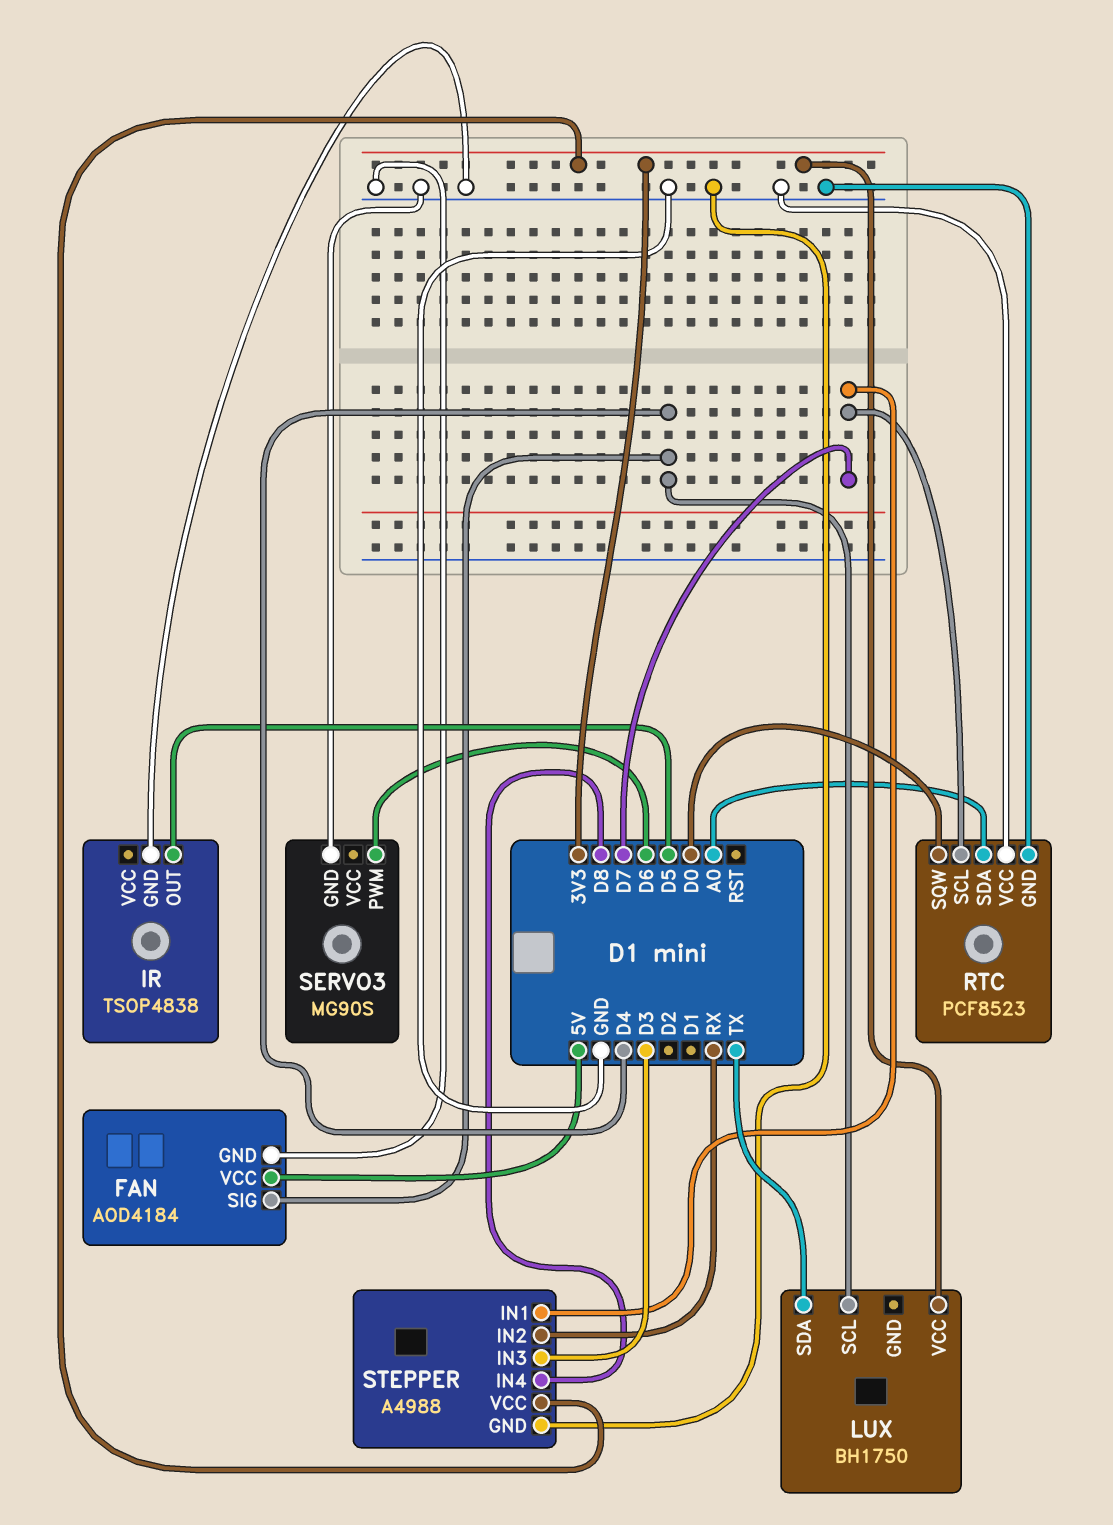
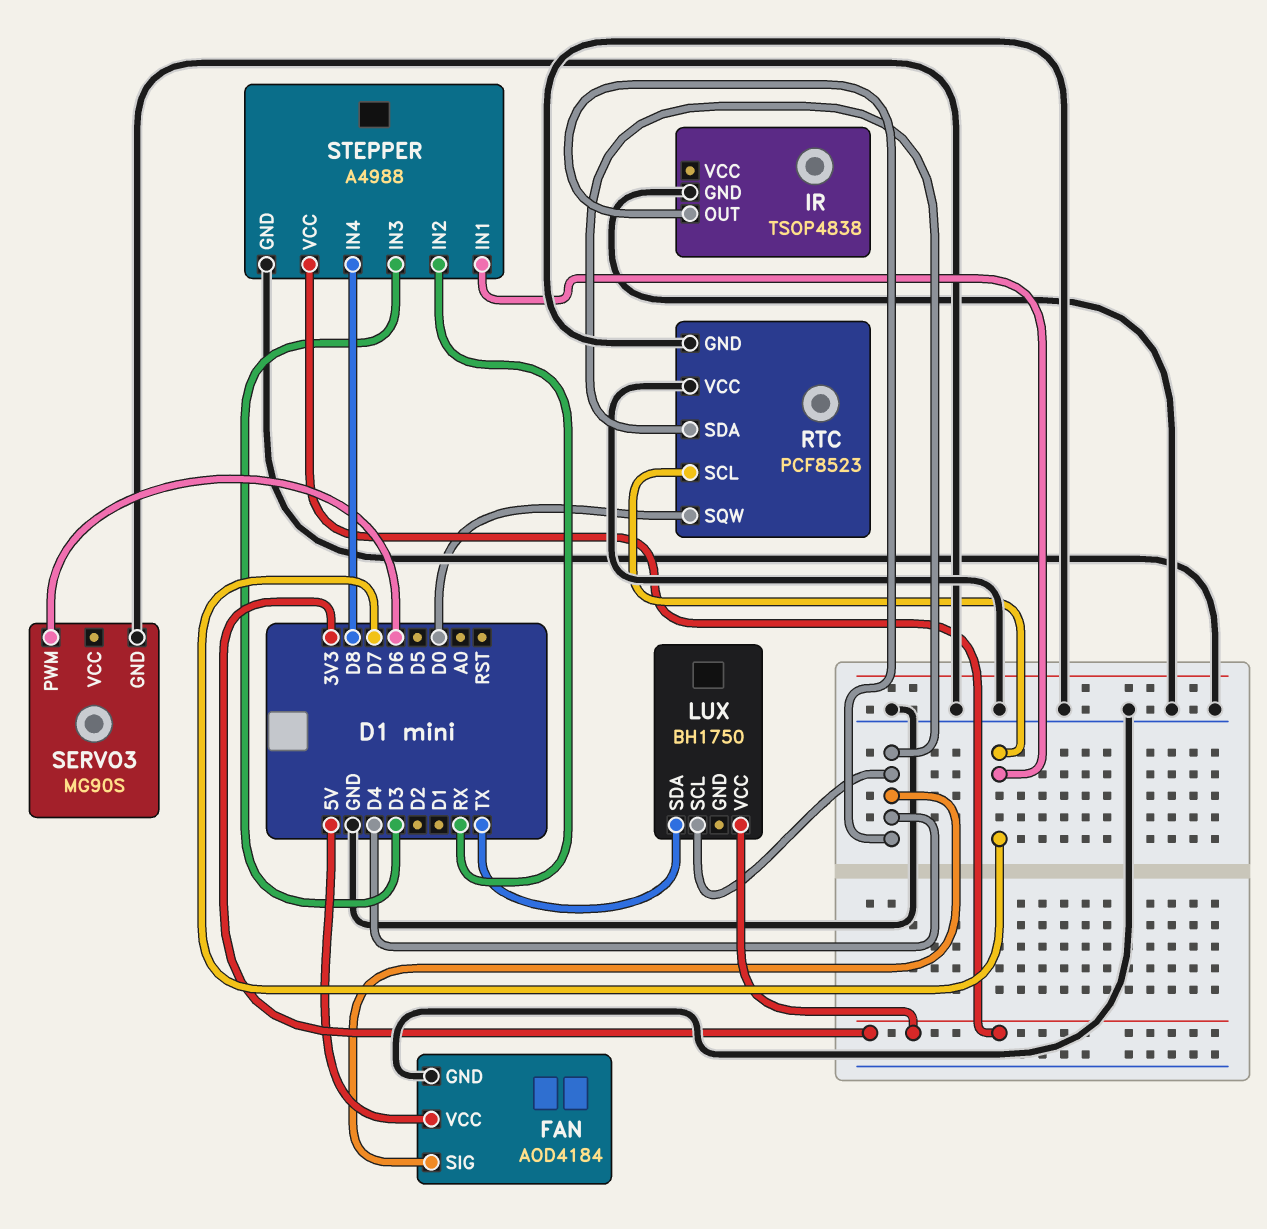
IR pin OUT: D5 -> D4
RTC pin SDA: A0 -> D4

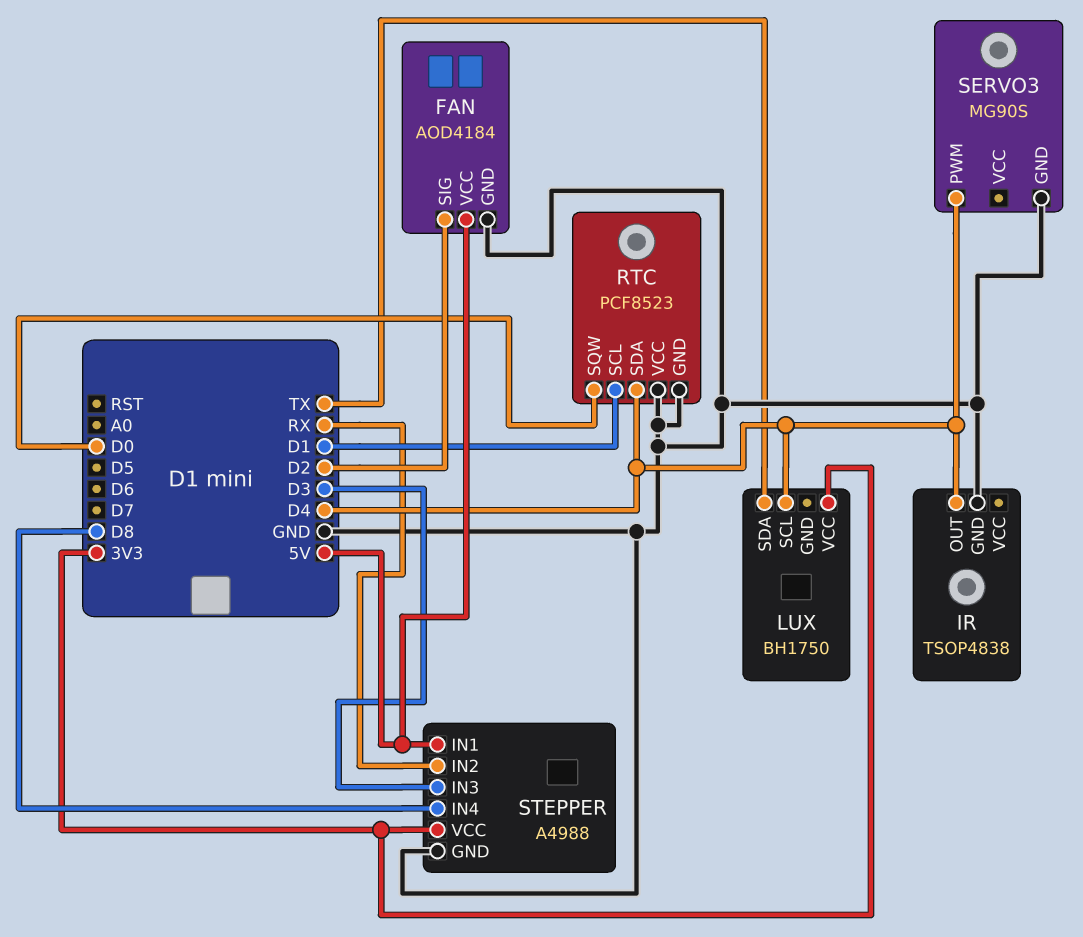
FAN pin SIG: D4 -> D2
RTC pin SCL: D7 -> D1
SERVO3 pin PWM: D6 -> D4
STEPPER pin IN1: D7 -> 5V

